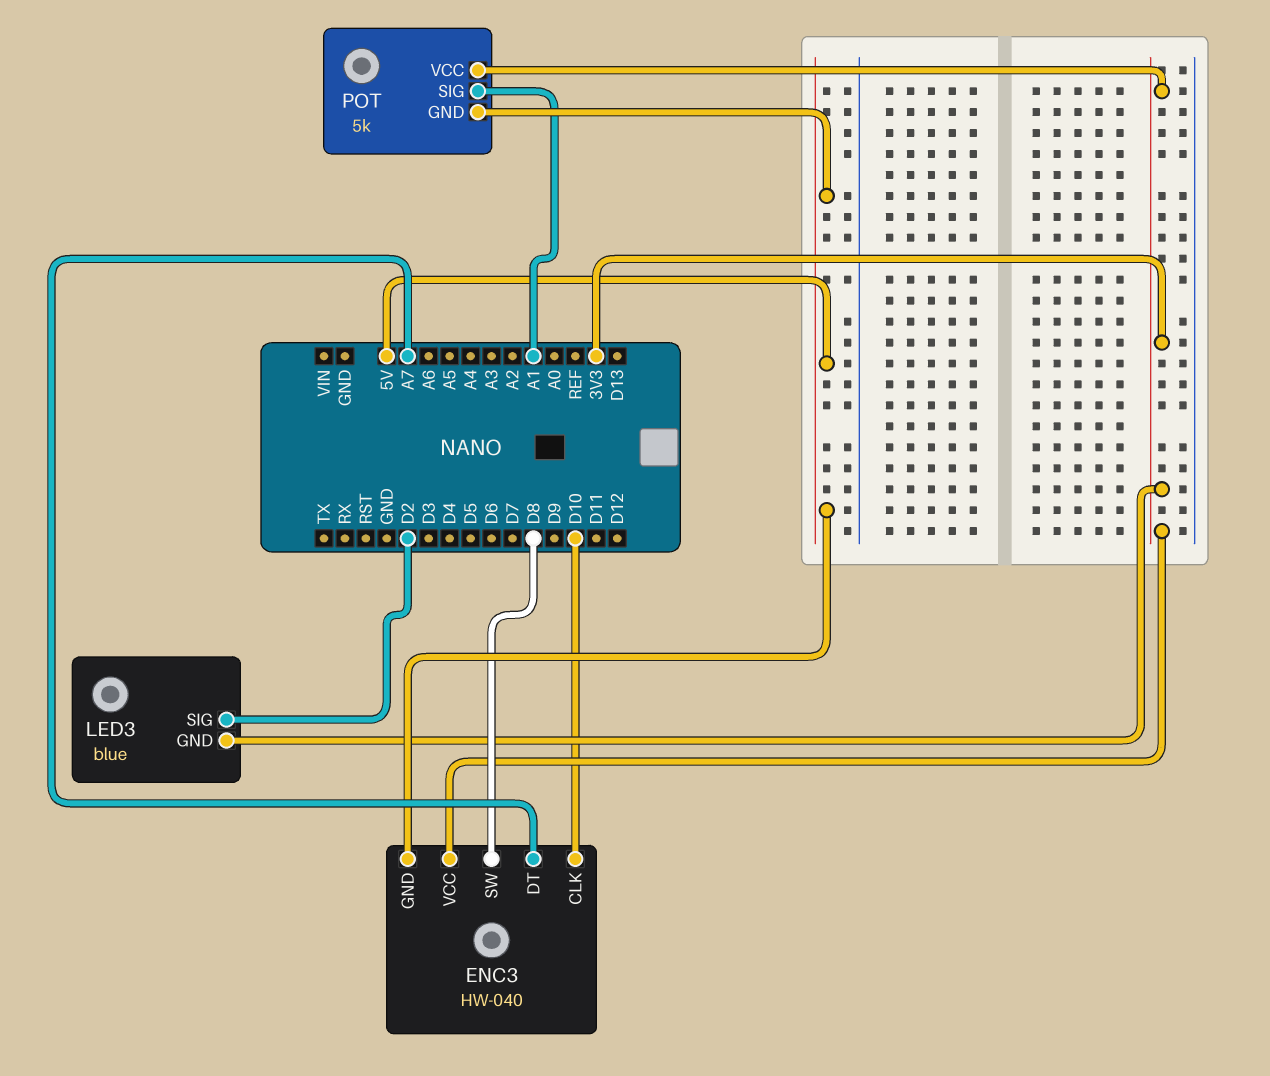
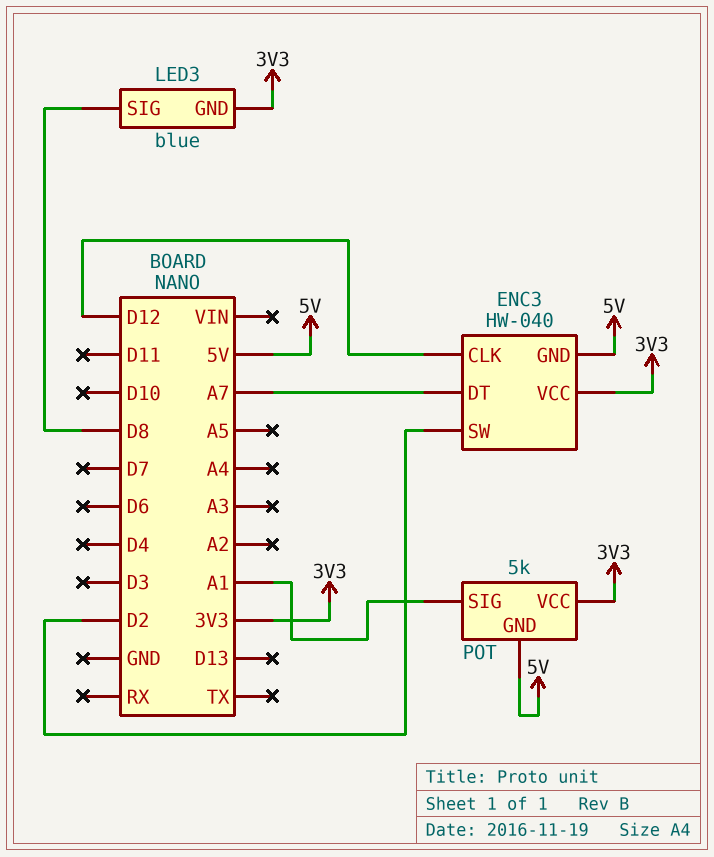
ENC3 pin CLK: D10 -> D12
ENC3 pin SW: D8 -> D2
LED3 pin SIG: D2 -> D8

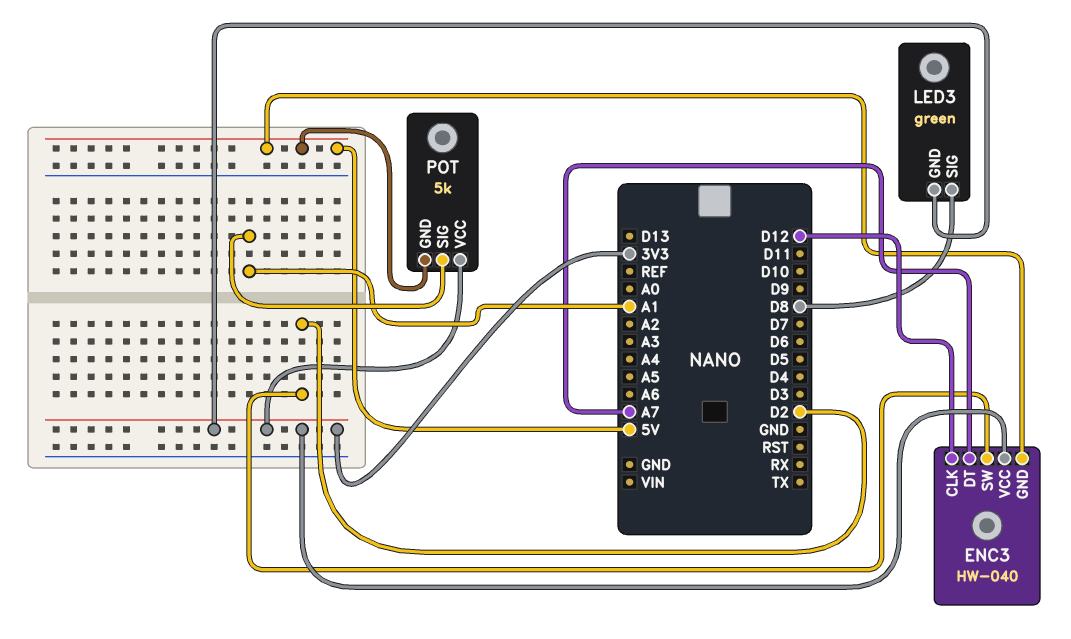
LED3: blue -> green

